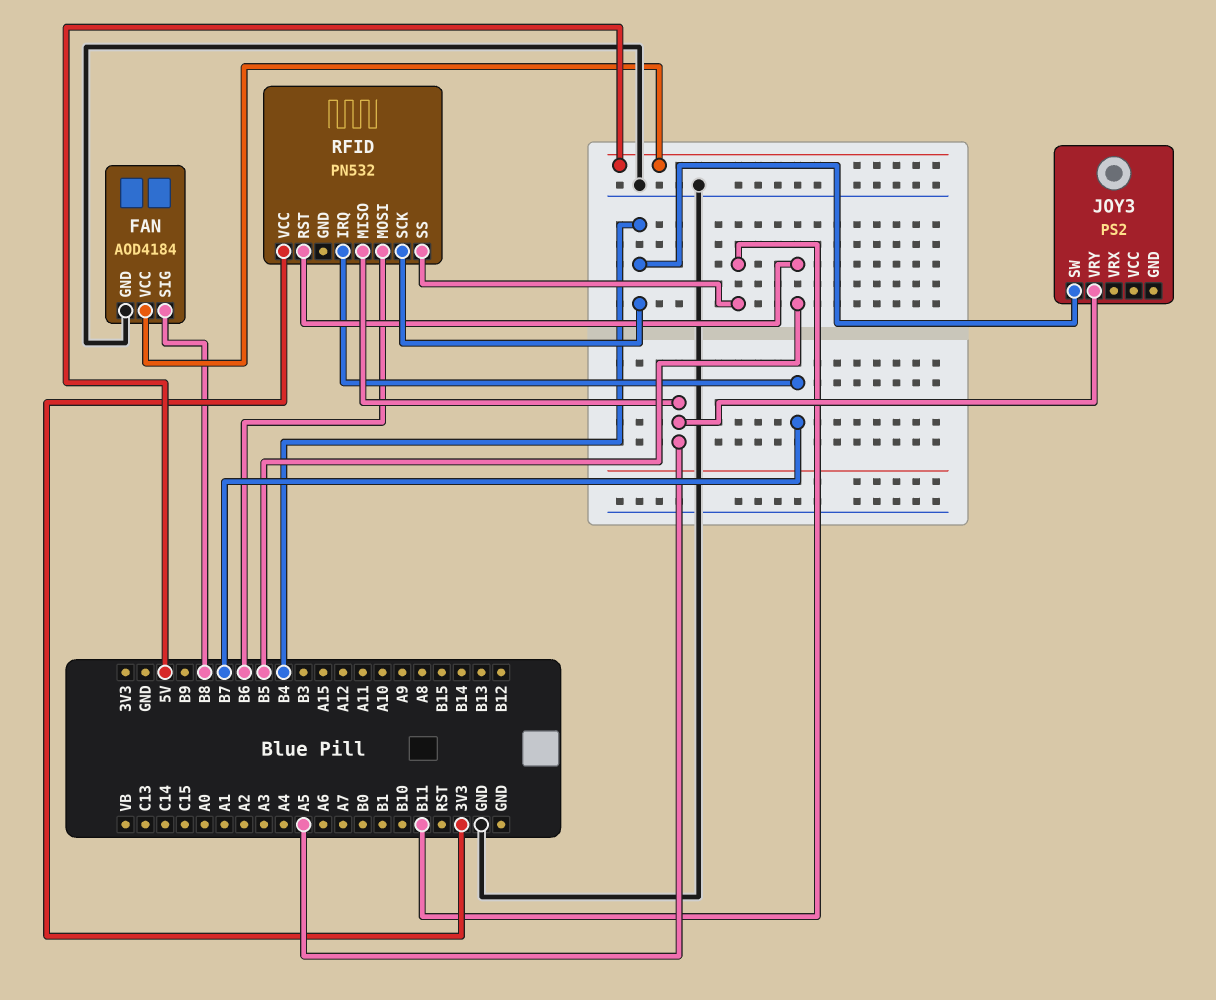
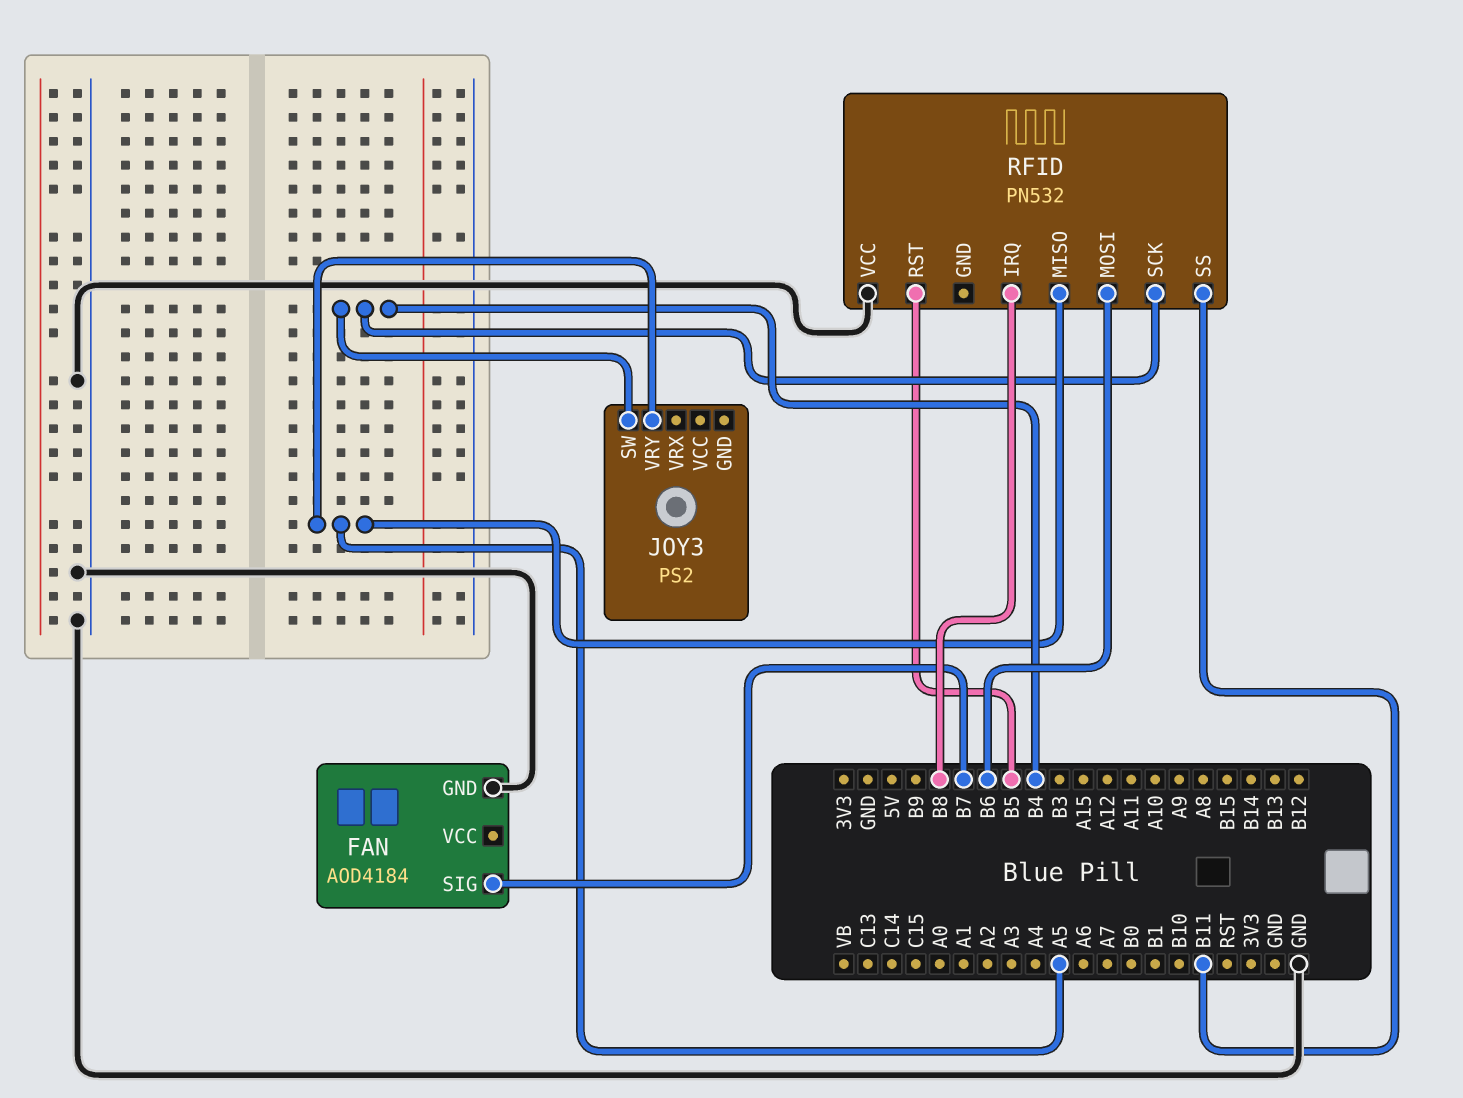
FAN pin SIG: B8 -> B7
FAN pin VCC: 5V -> none
RFID pin IRQ: B7 -> B8
RFID pin VCC: 3V3 -> GND

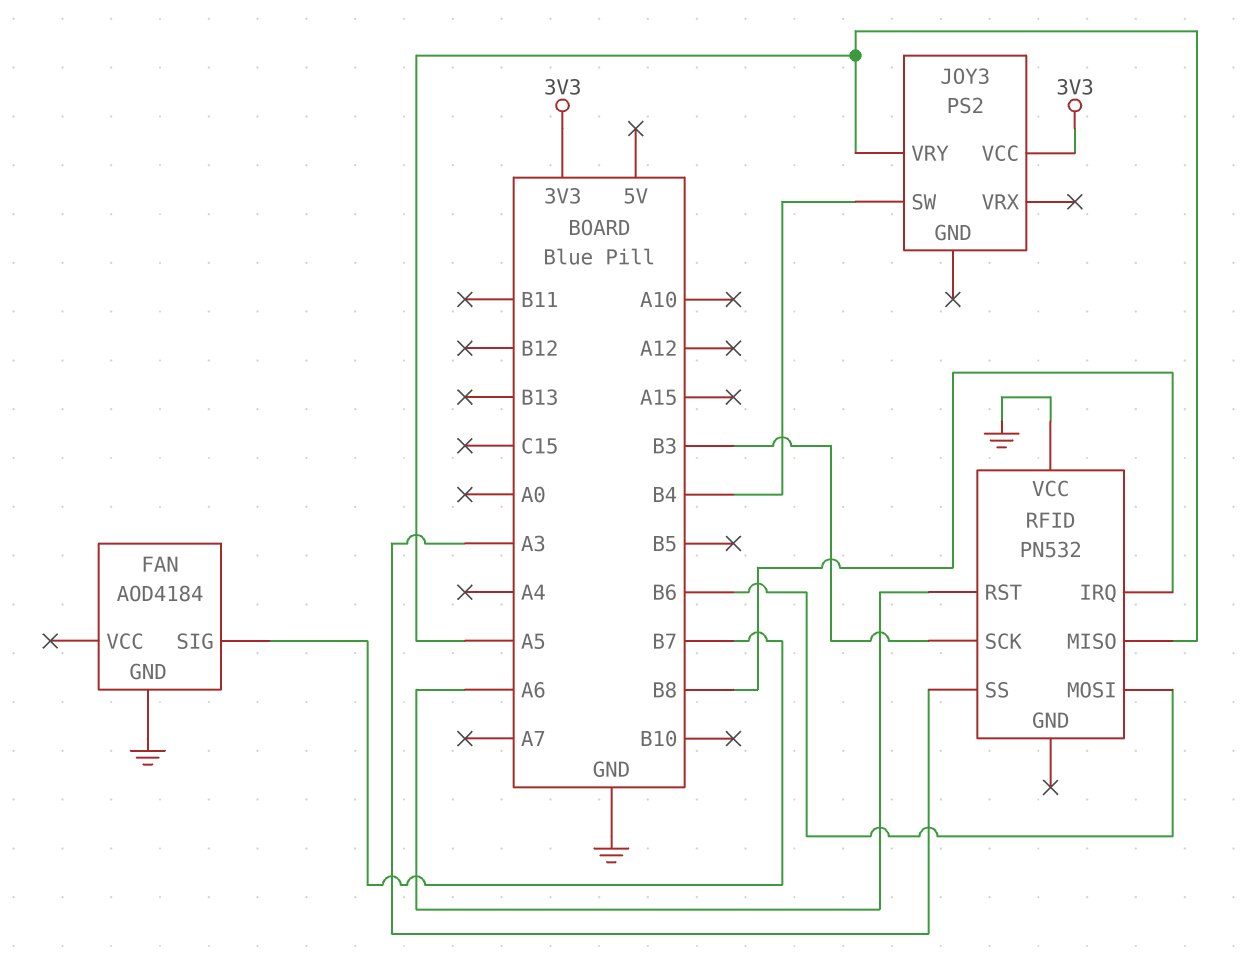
JOY3 pin VCC: none -> 3V3
RFID pin RST: B5 -> A6
RFID pin SCK: B4 -> B3
RFID pin SS: B11 -> A3

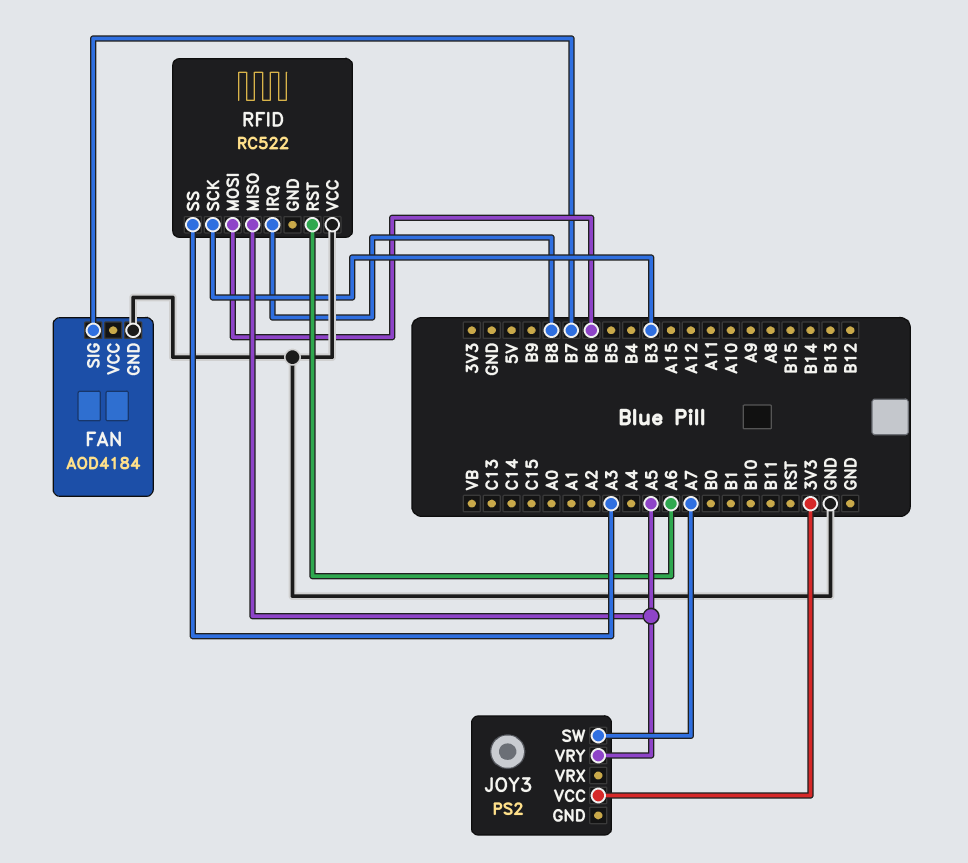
JOY3 pin SW: B4 -> A7
RFID: PN532 -> RC522

